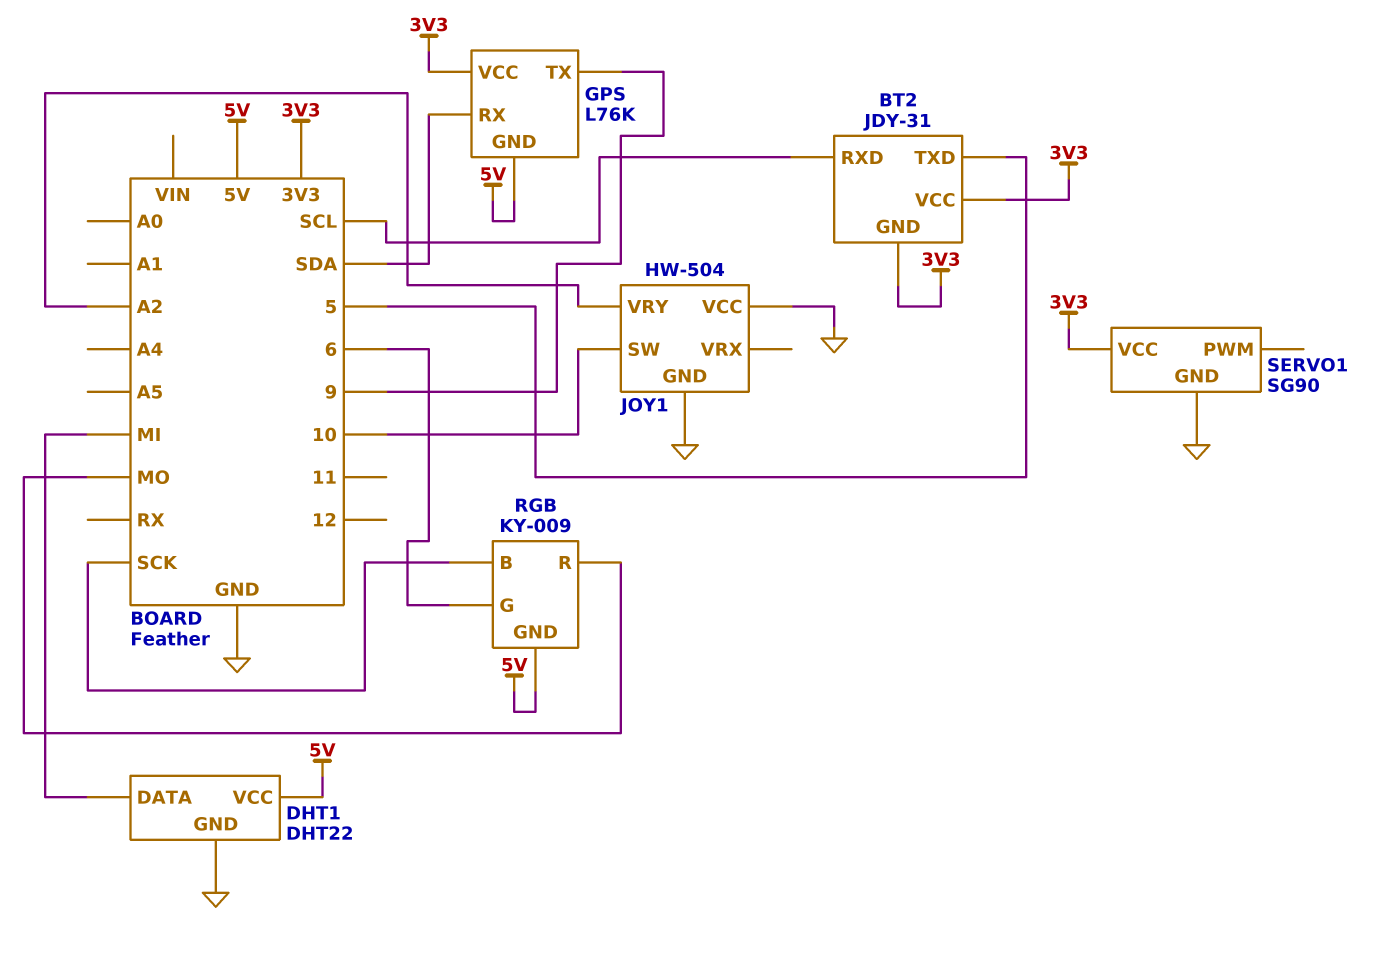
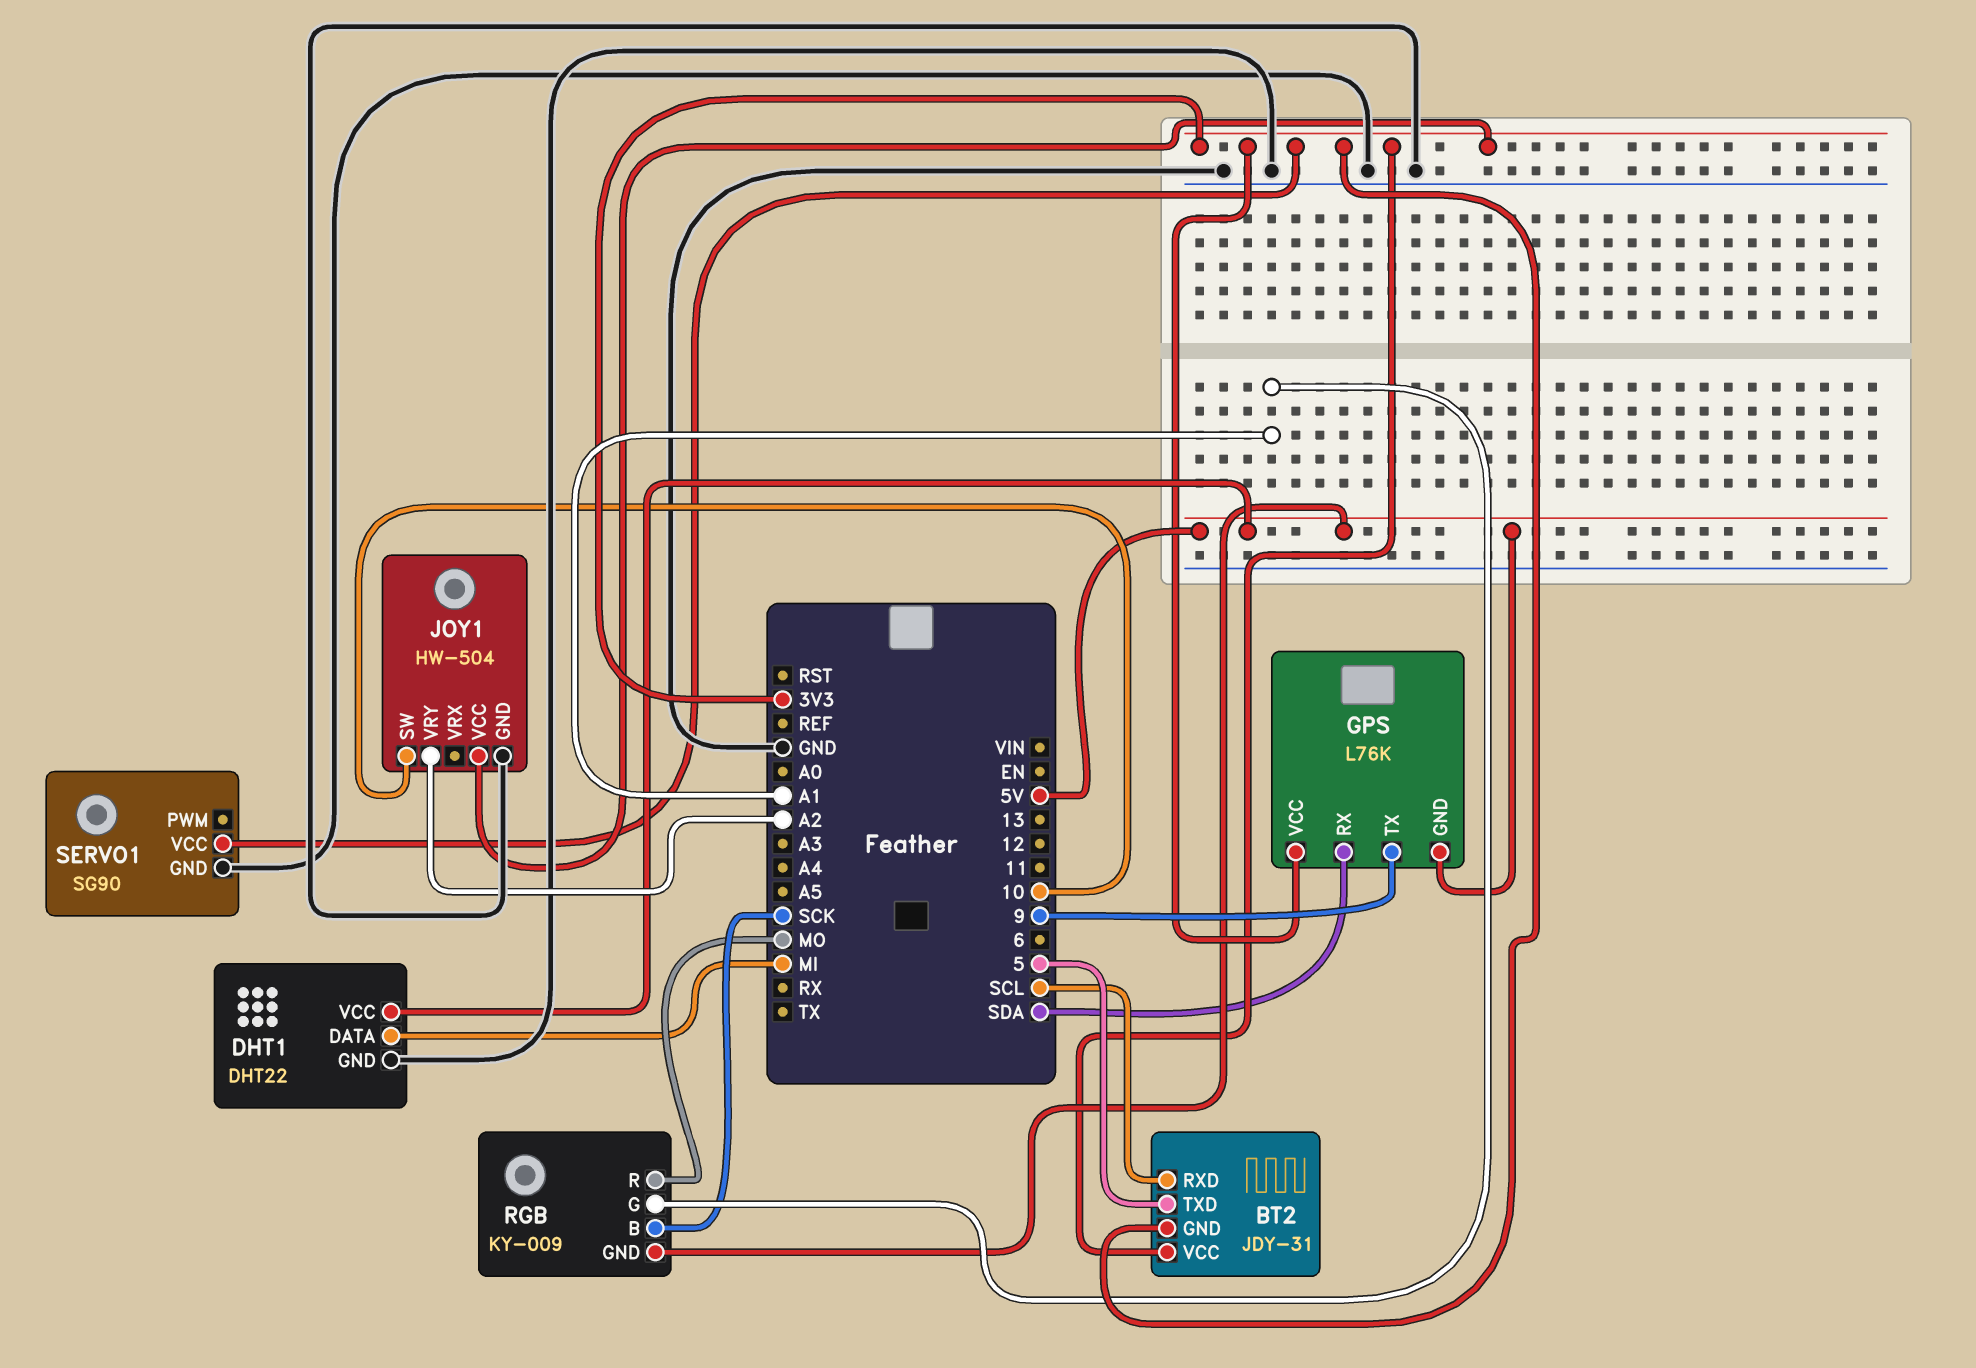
JOY1 pin VCC: GND -> 3V3
RGB pin G: 6 -> A1

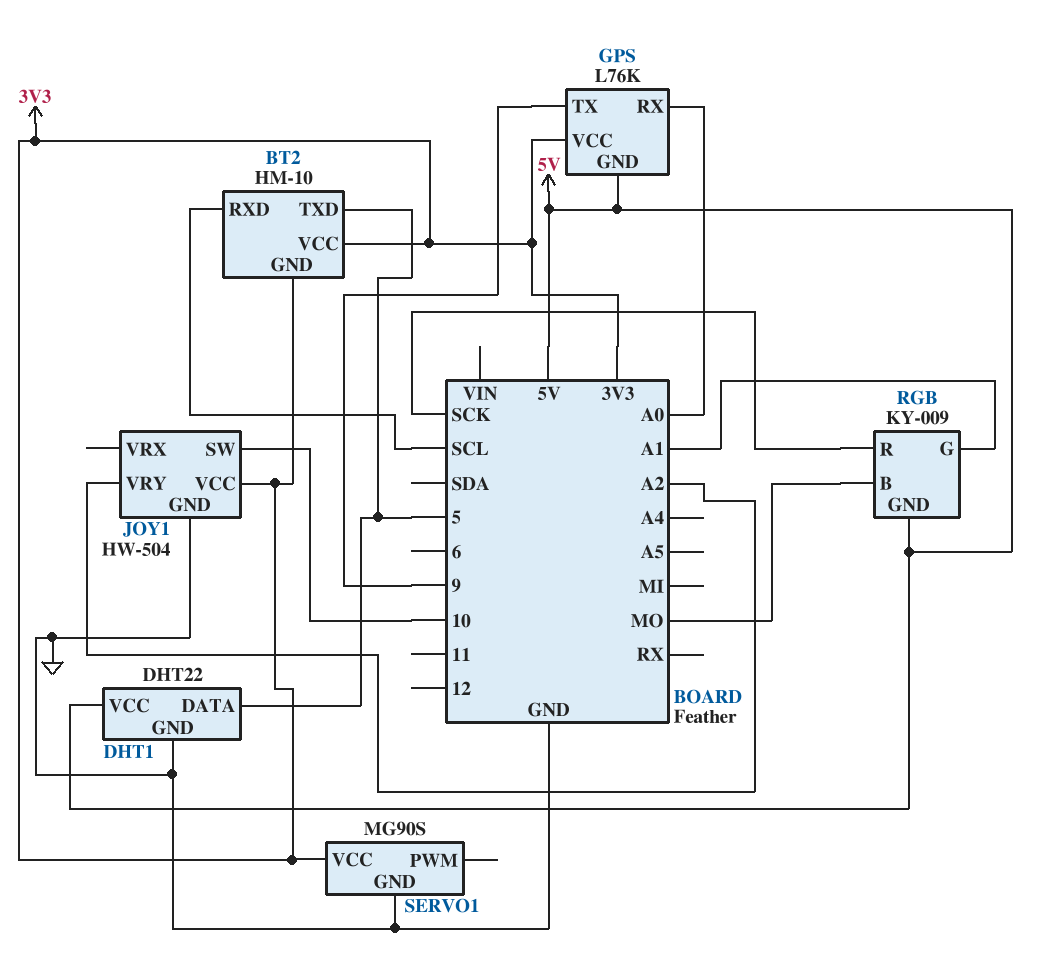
BT2: JDY-31 -> HM-10
DHT1 pin DATA: MI -> 5
GPS pin RX: SDA -> A0
RGB pin B: SCK -> MO
RGB pin R: MO -> SCK
SERVO1: SG90 -> MG90S

